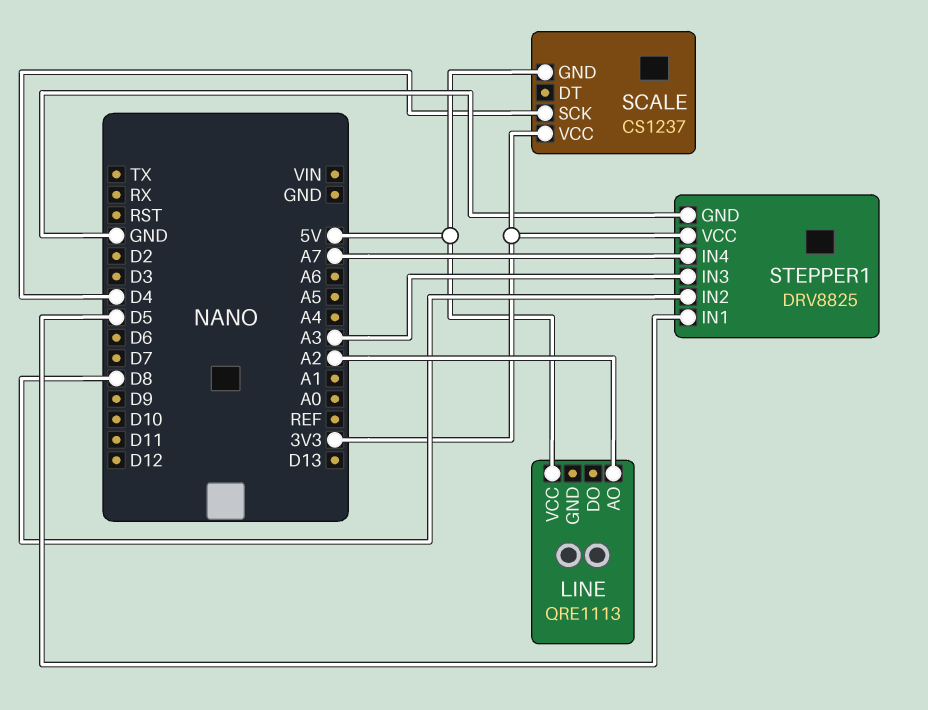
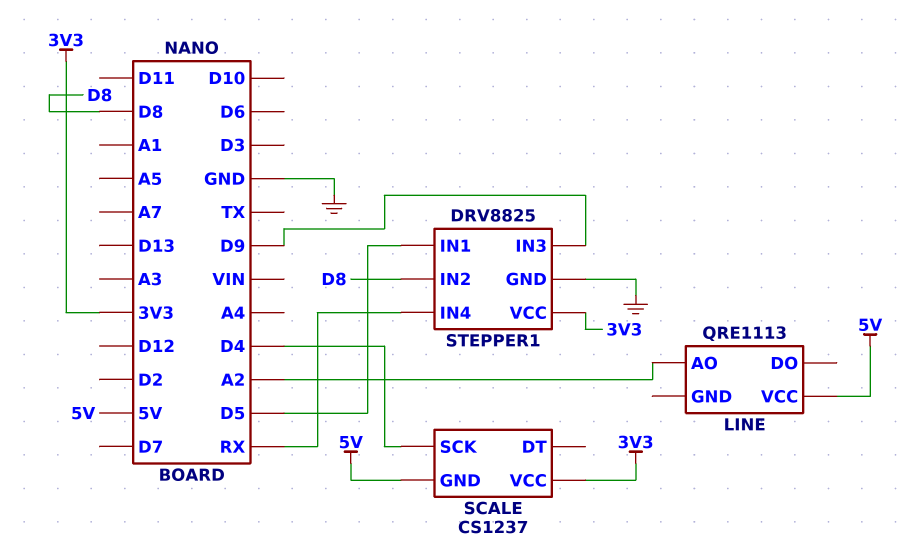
STEPPER1 pin IN3: A3 -> D9
STEPPER1 pin IN4: A7 -> RX

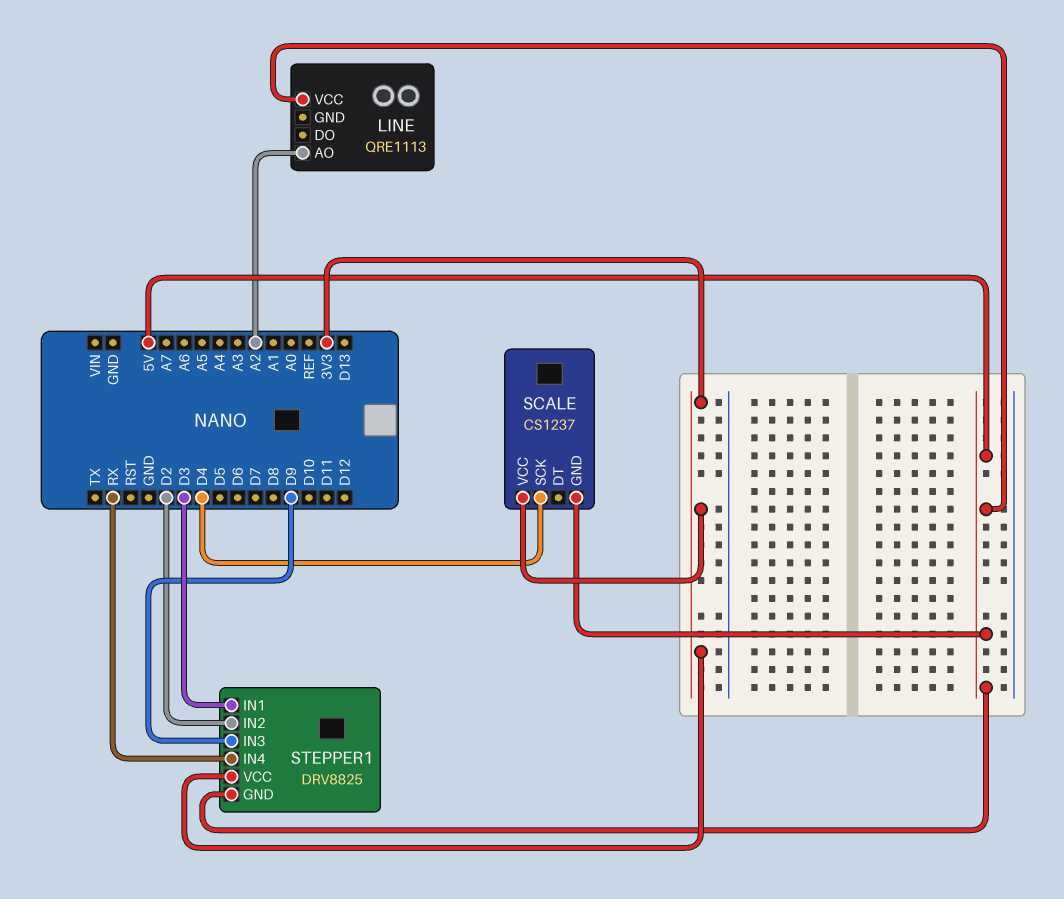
STEPPER1 pin GND: GND -> 5V
STEPPER1 pin IN1: D5 -> D3
STEPPER1 pin IN2: D8 -> D2

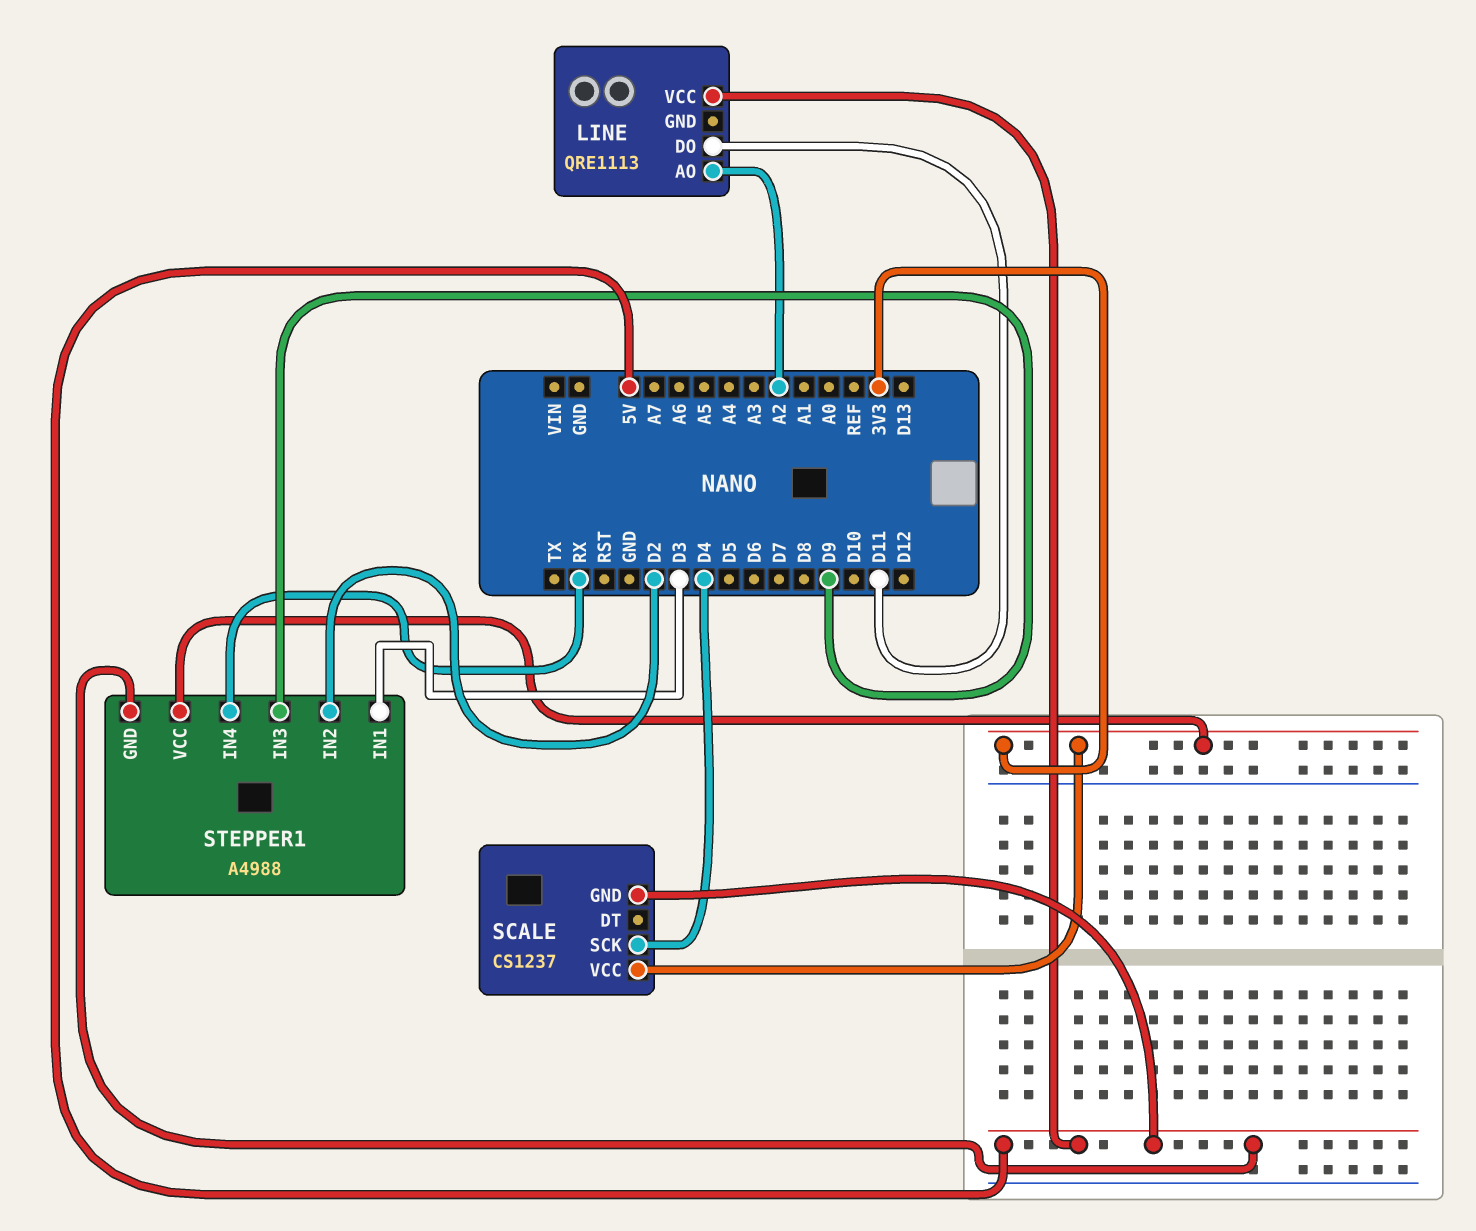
LINE pin DO: none -> D11
STEPPER1: DRV8825 -> A4988

